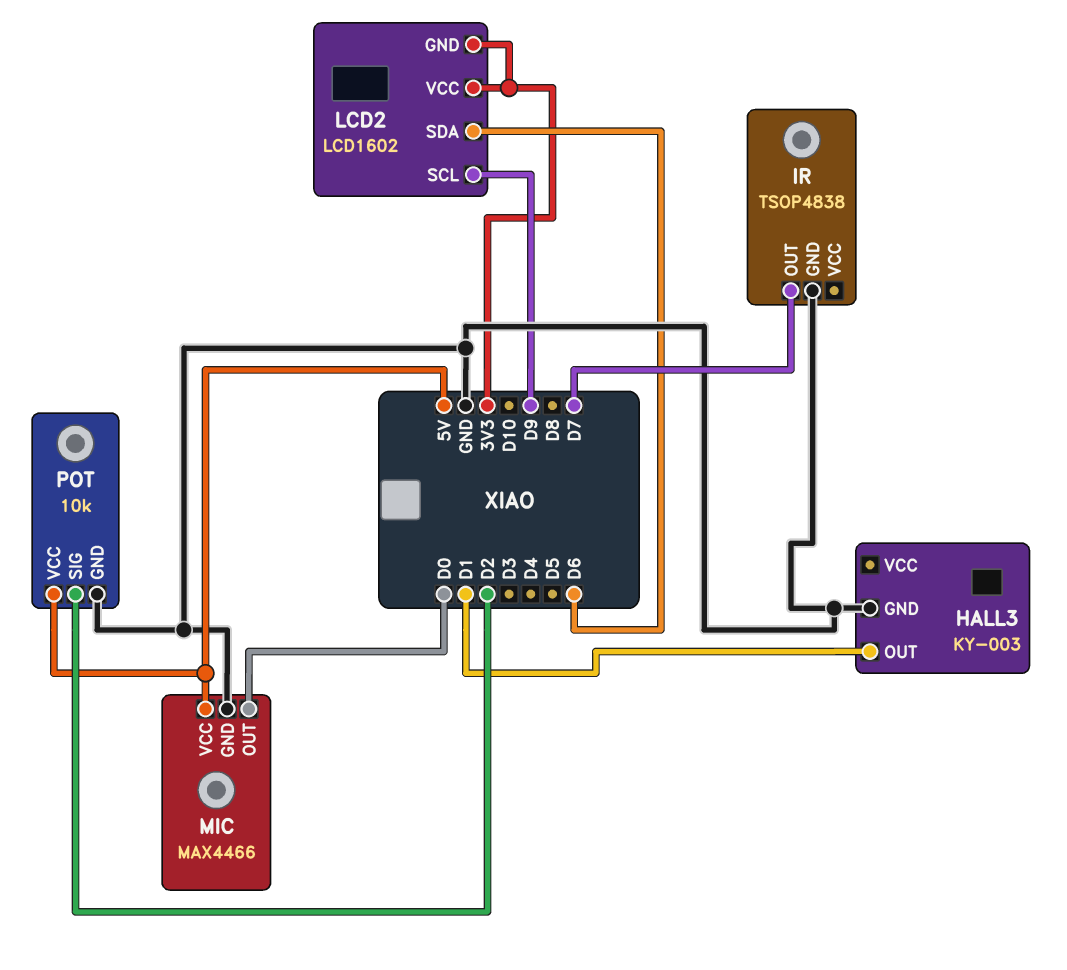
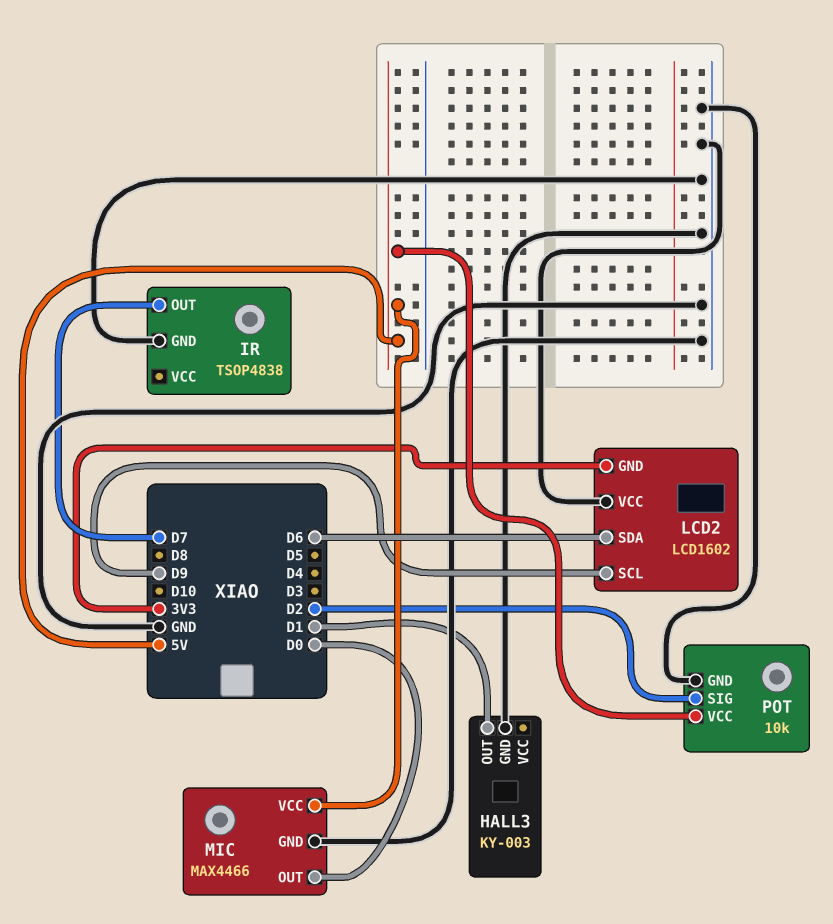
LCD2 pin VCC: 3V3 -> GND

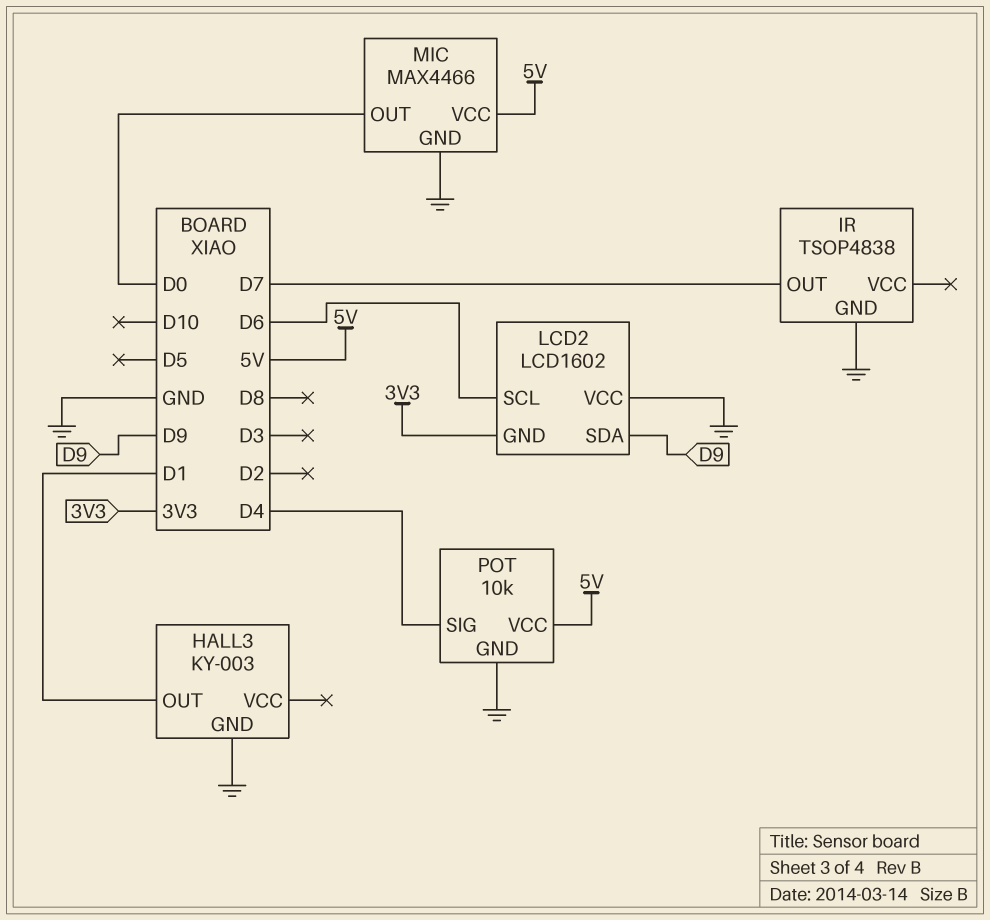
LCD2 pin SCL: D9 -> D6
LCD2 pin SDA: D6 -> D9
POT pin SIG: D2 -> D4

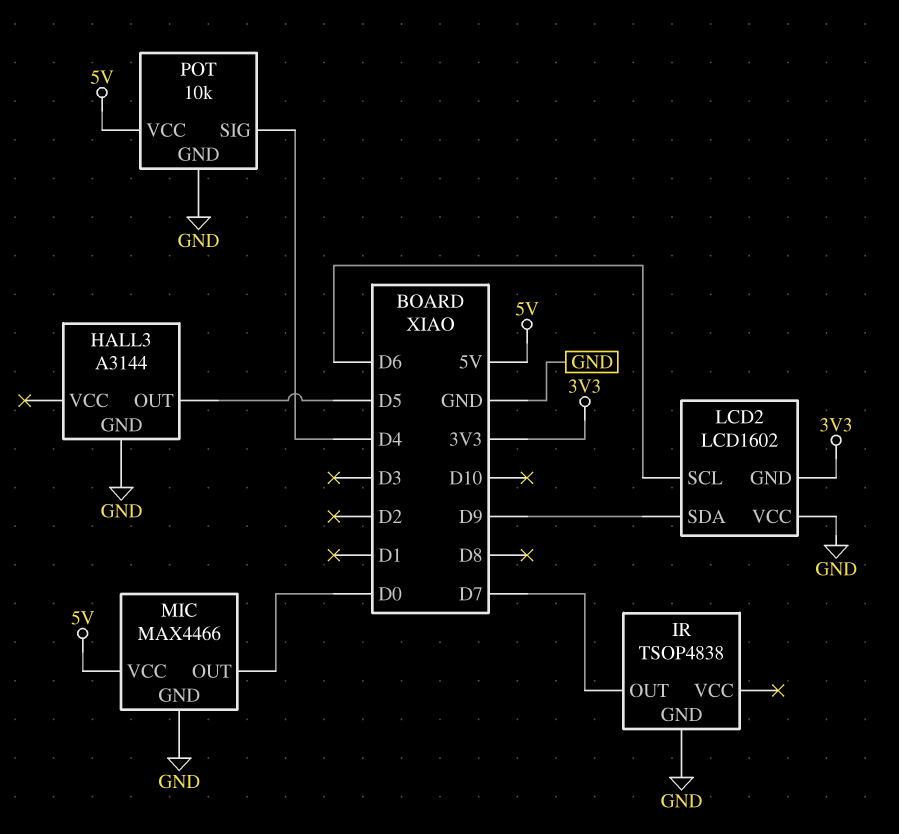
HALL3: KY-003 -> A3144
HALL3 pin OUT: D1 -> D5

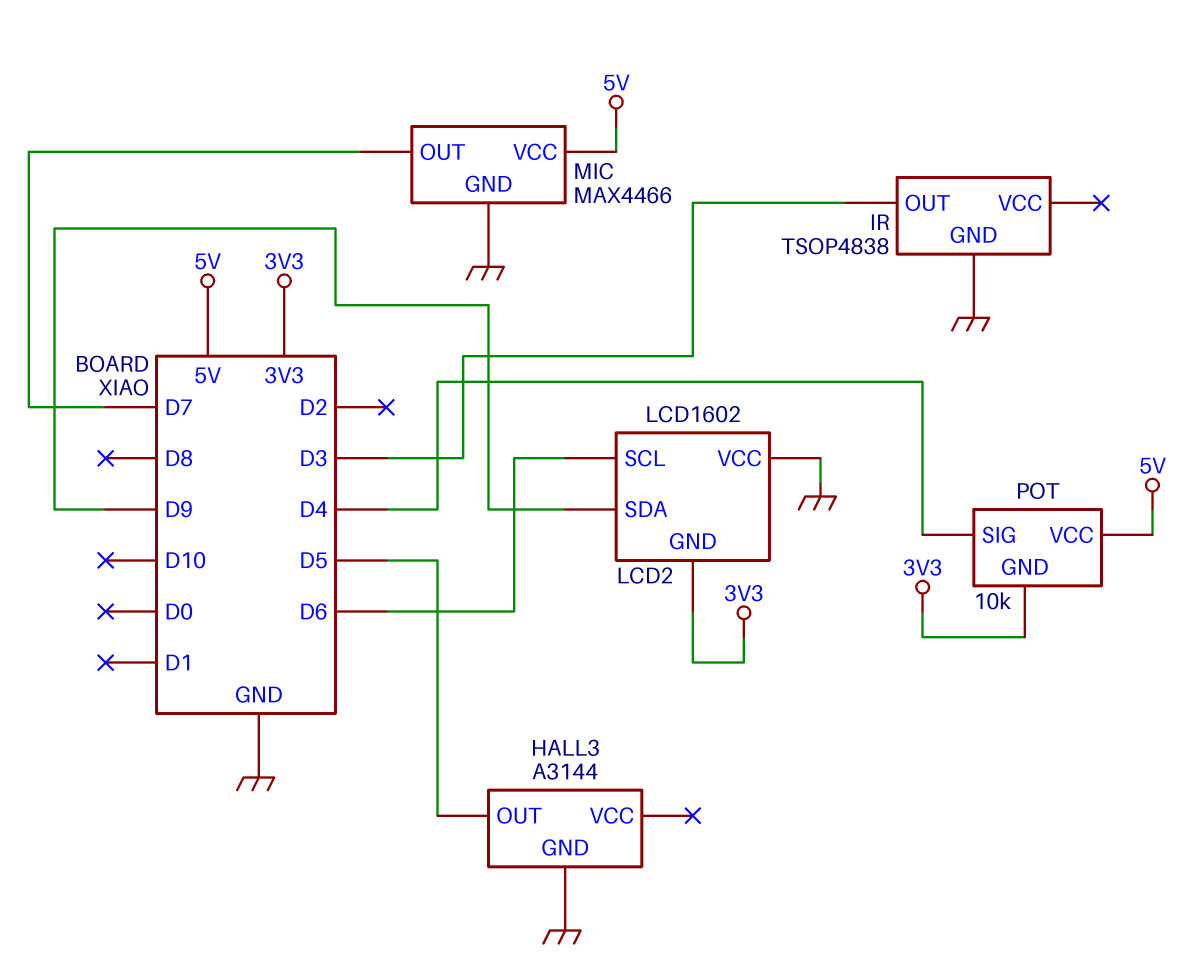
IR pin OUT: D7 -> D3
MIC pin OUT: D0 -> D7
POT pin GND: GND -> 3V3

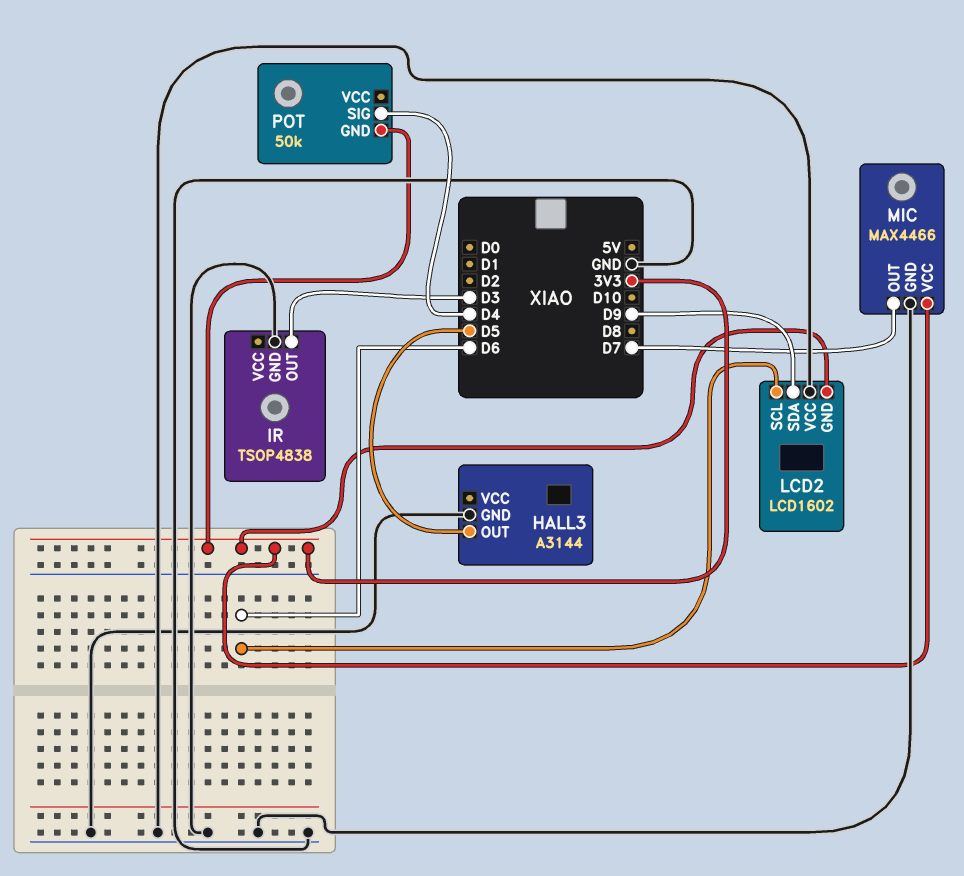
MIC pin VCC: 5V -> 3V3
POT: 10k -> 50k
POT pin VCC: 5V -> none

